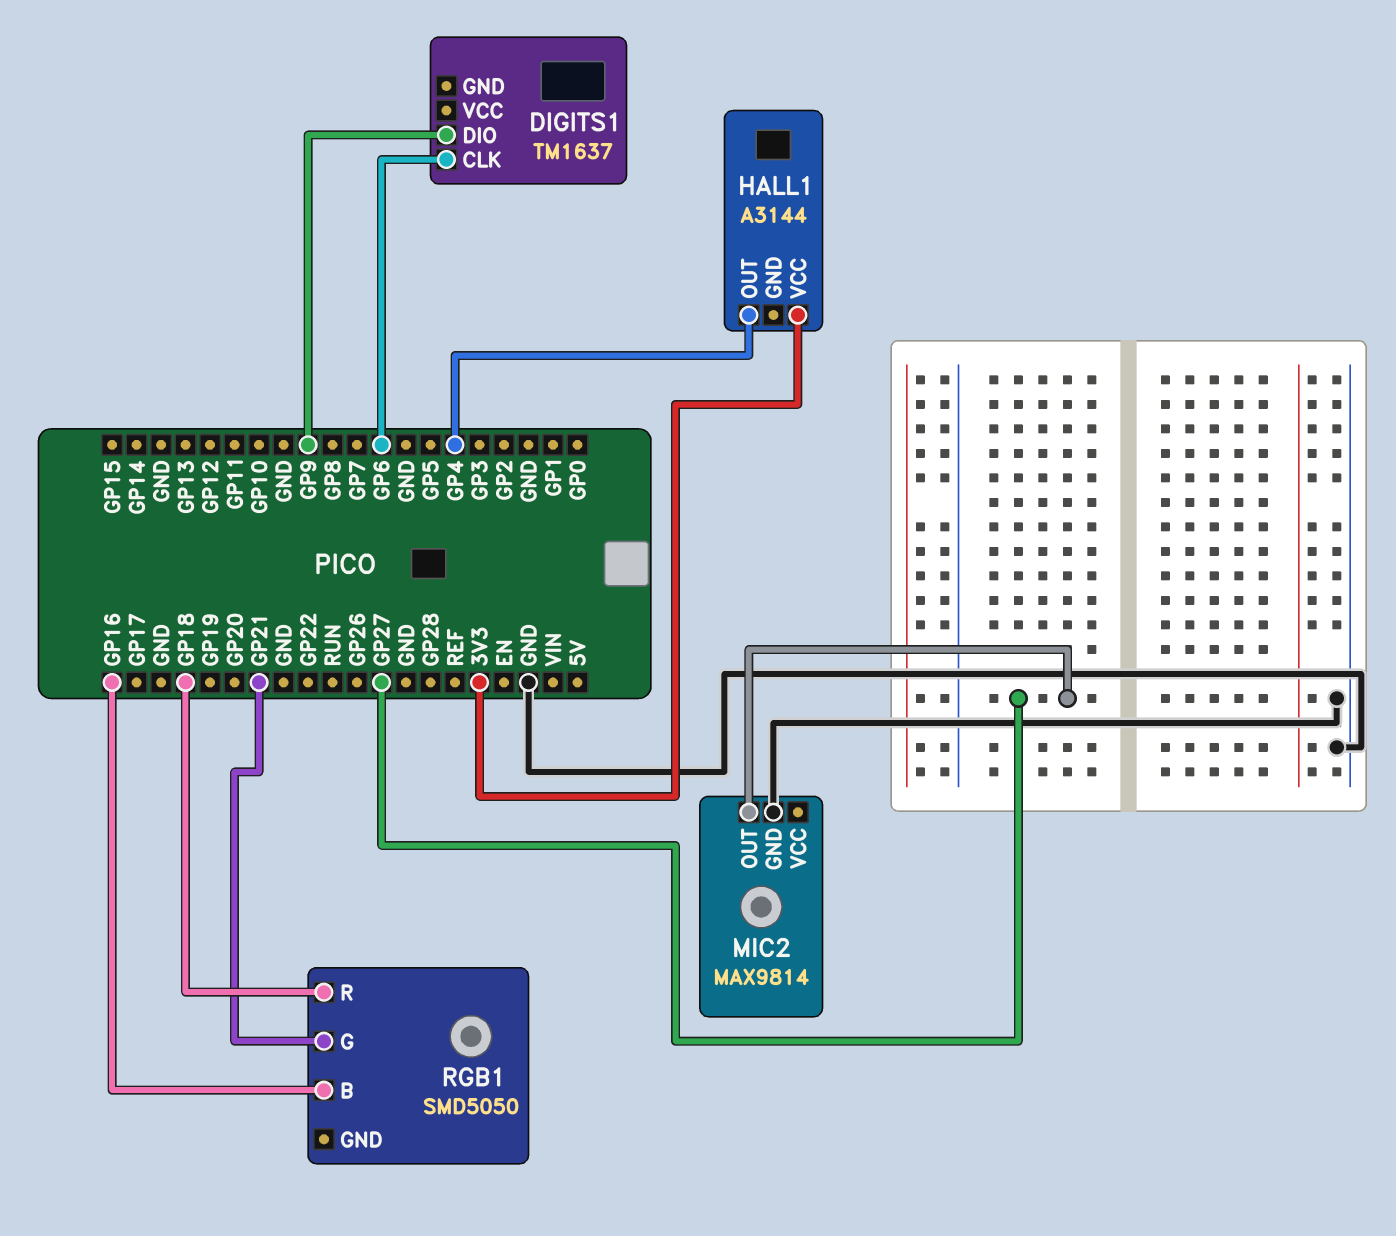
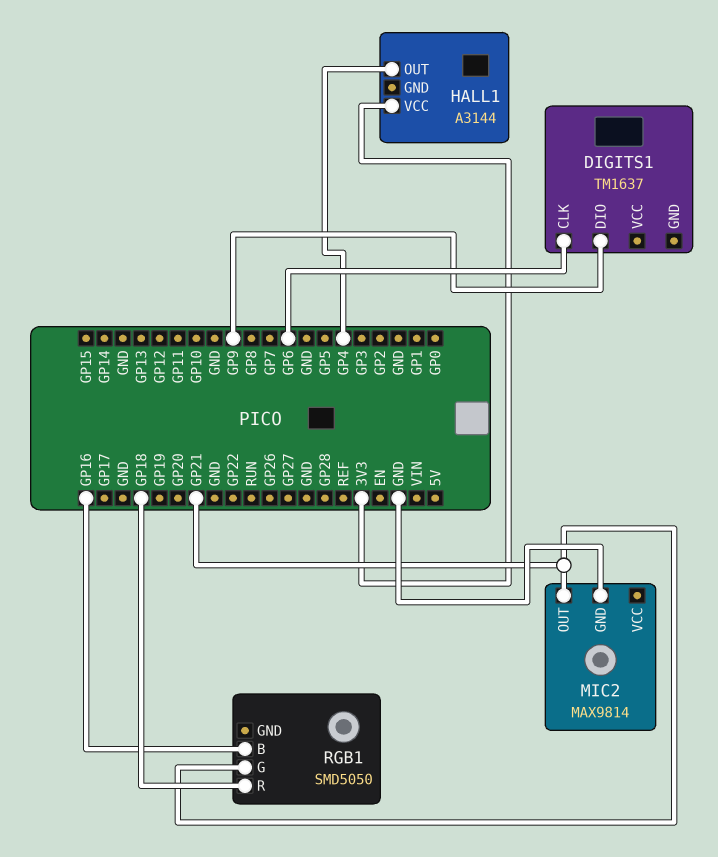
MIC2 pin OUT: GP27 -> GP21

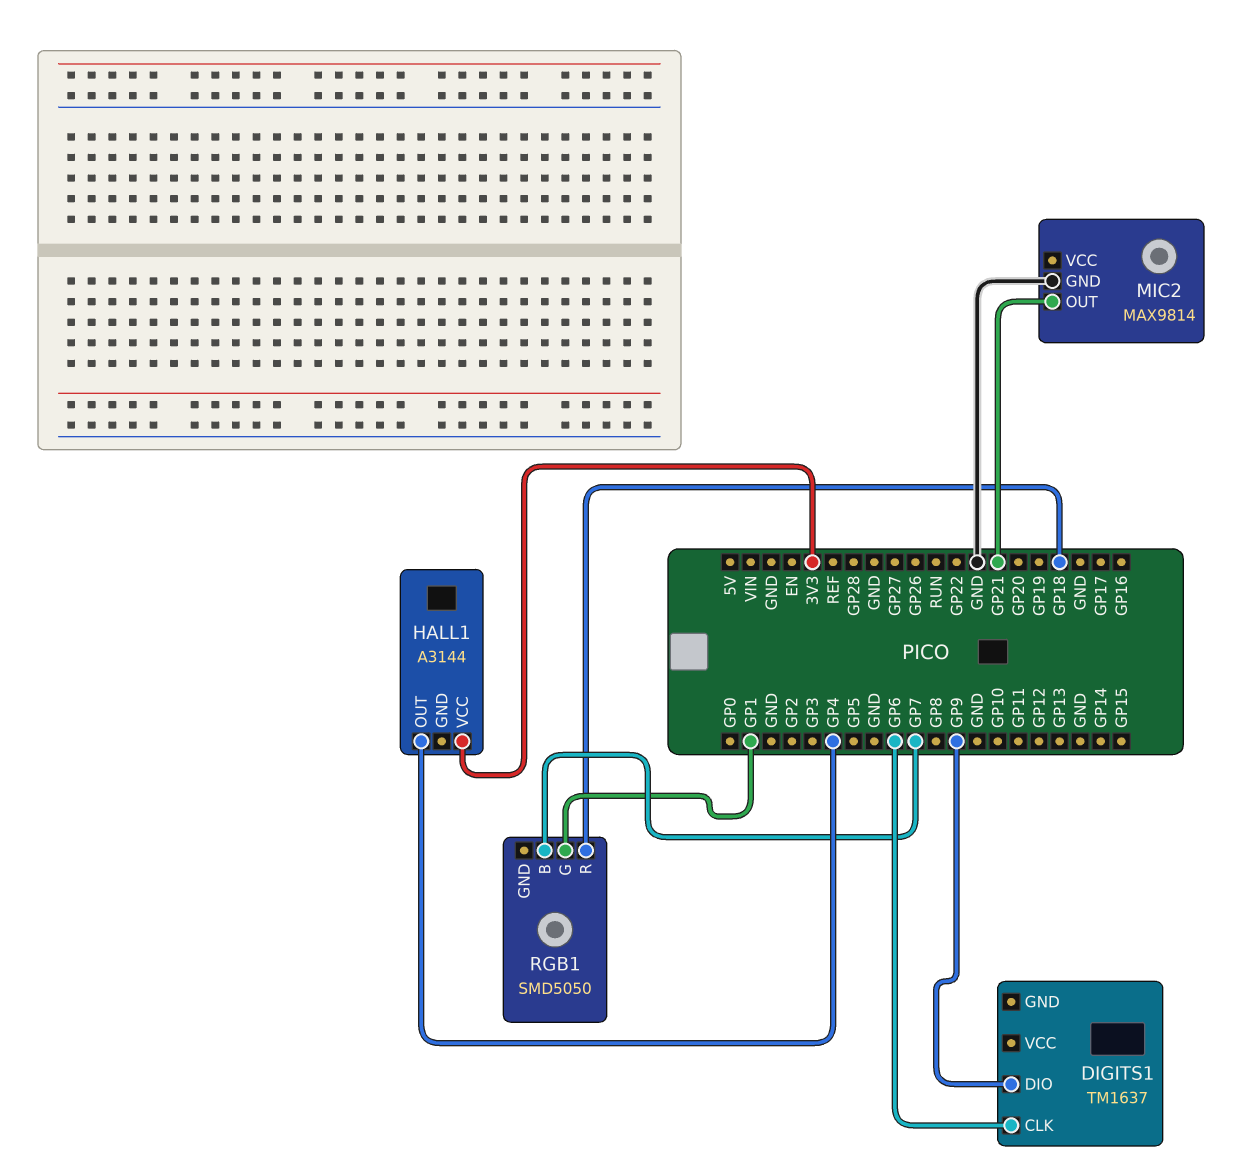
RGB1 pin B: GP16 -> GP7
RGB1 pin G: GP21 -> GP1

